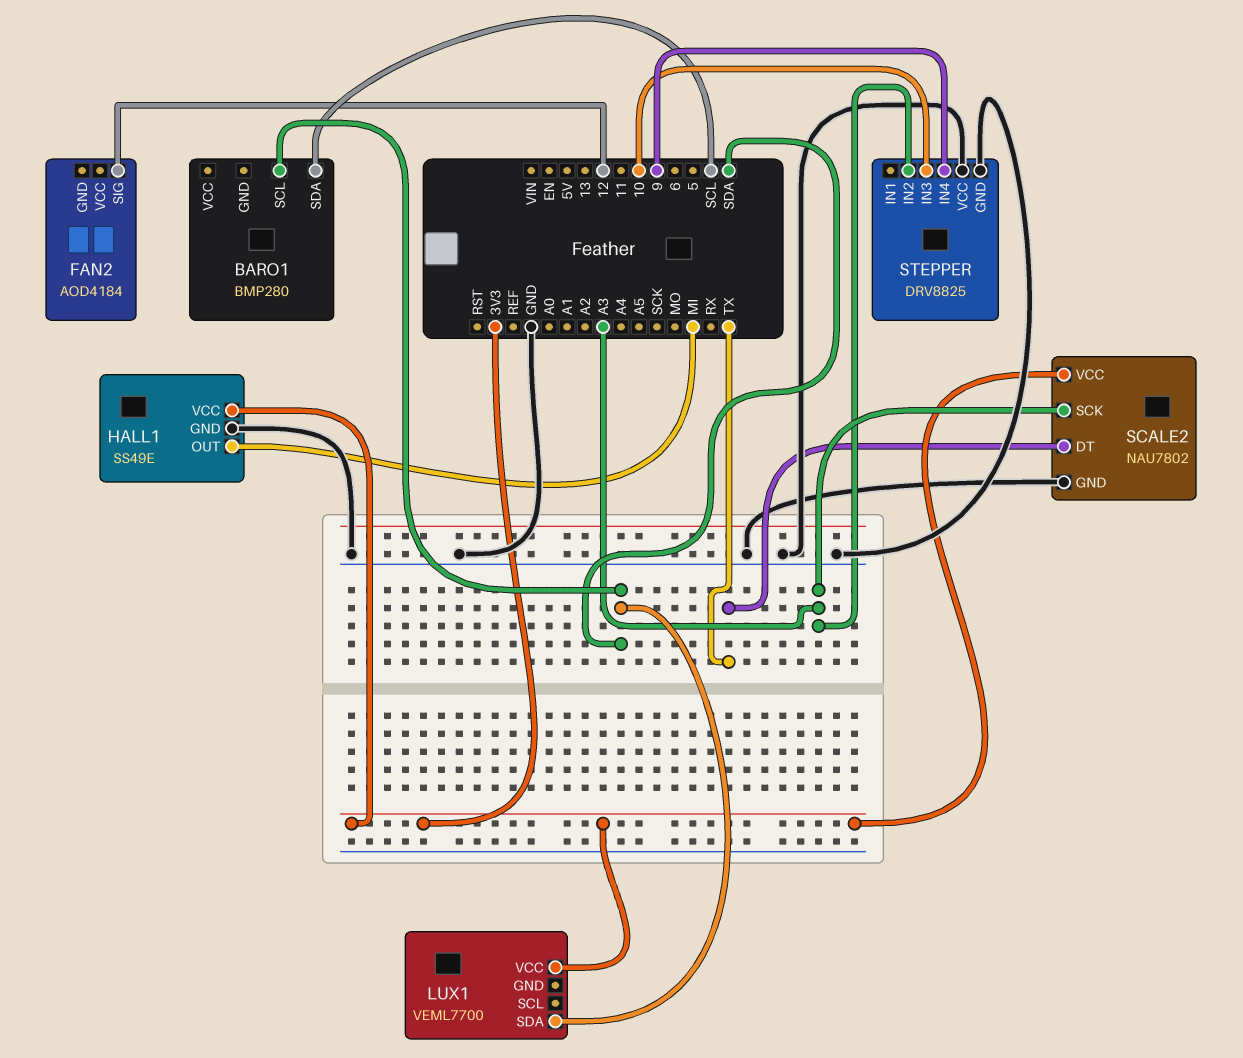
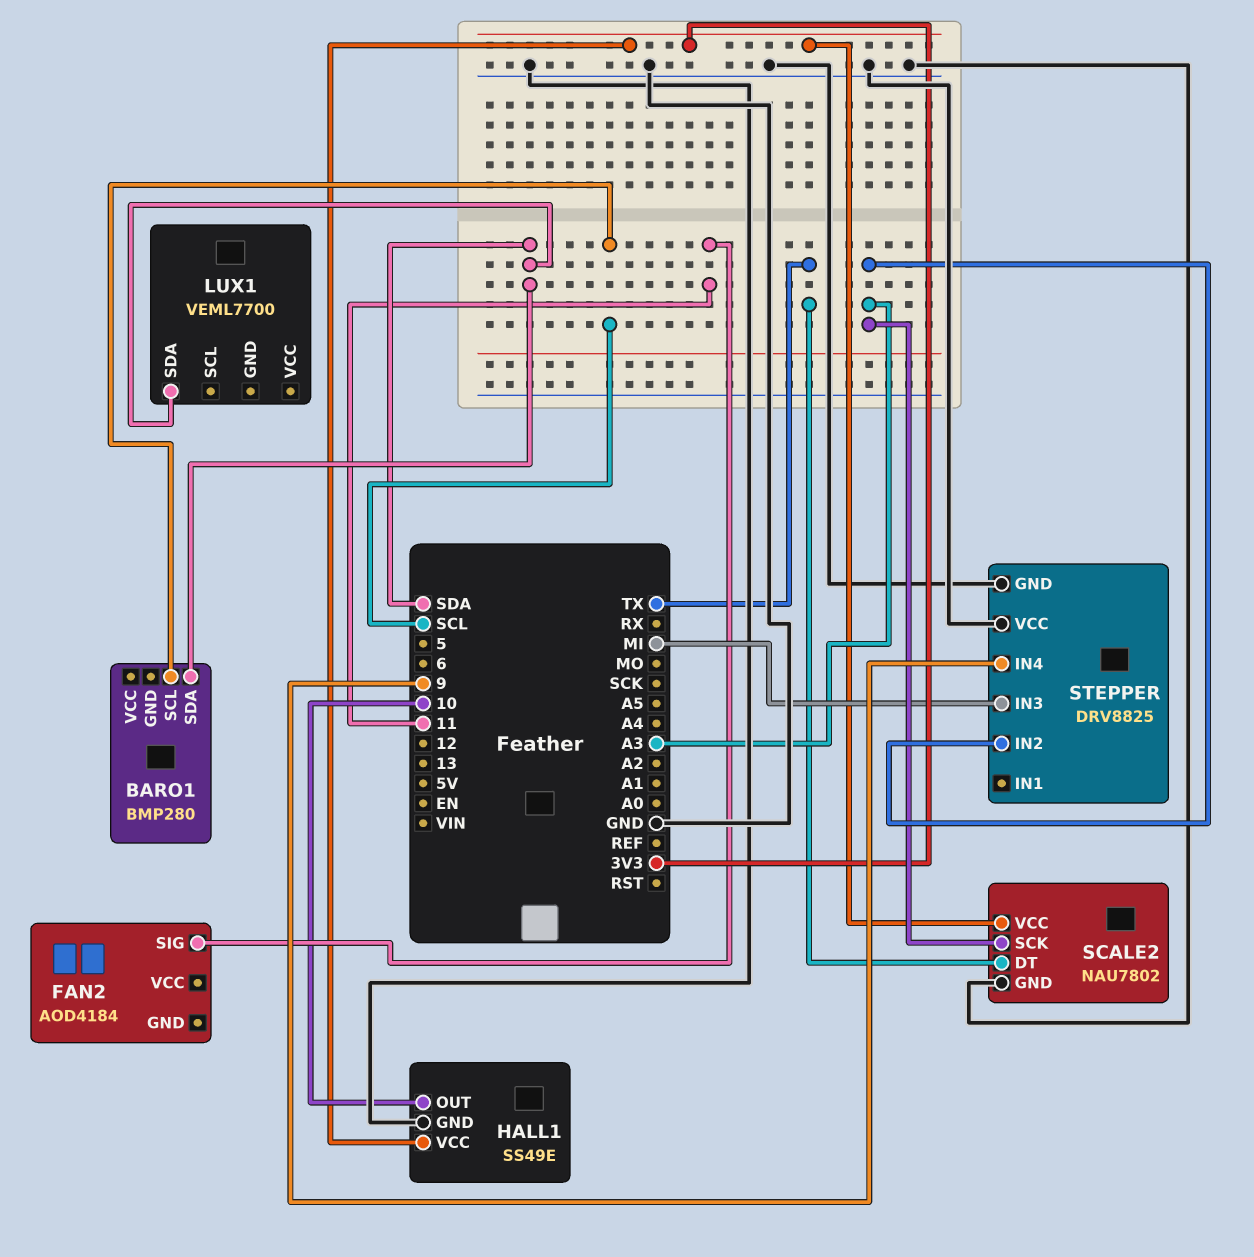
BARO1 pin SCL: SDA -> SCL
BARO1 pin SDA: SCL -> SDA
FAN2 pin SIG: 12 -> 11
HALL1 pin OUT: MI -> 10
LUX1 pin VCC: 3V3 -> none
STEPPER pin IN3: 10 -> MI

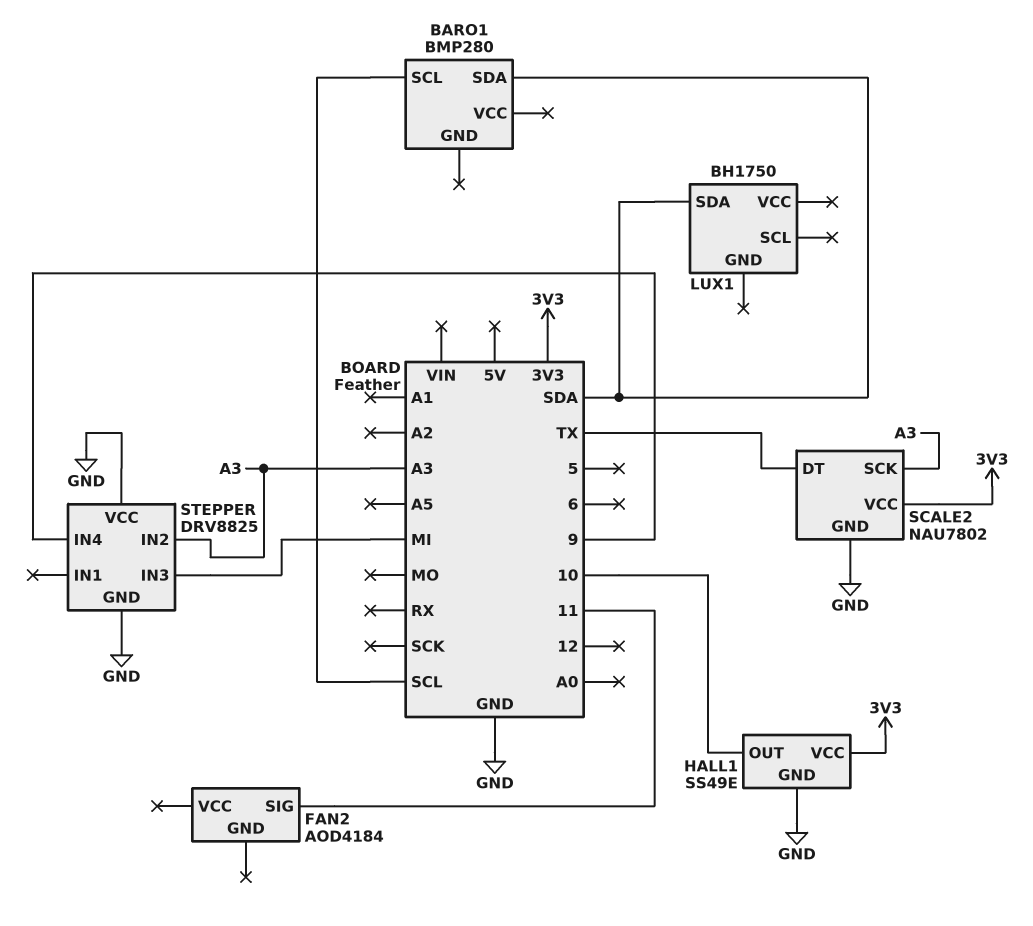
LUX1: VEML7700 -> BH1750

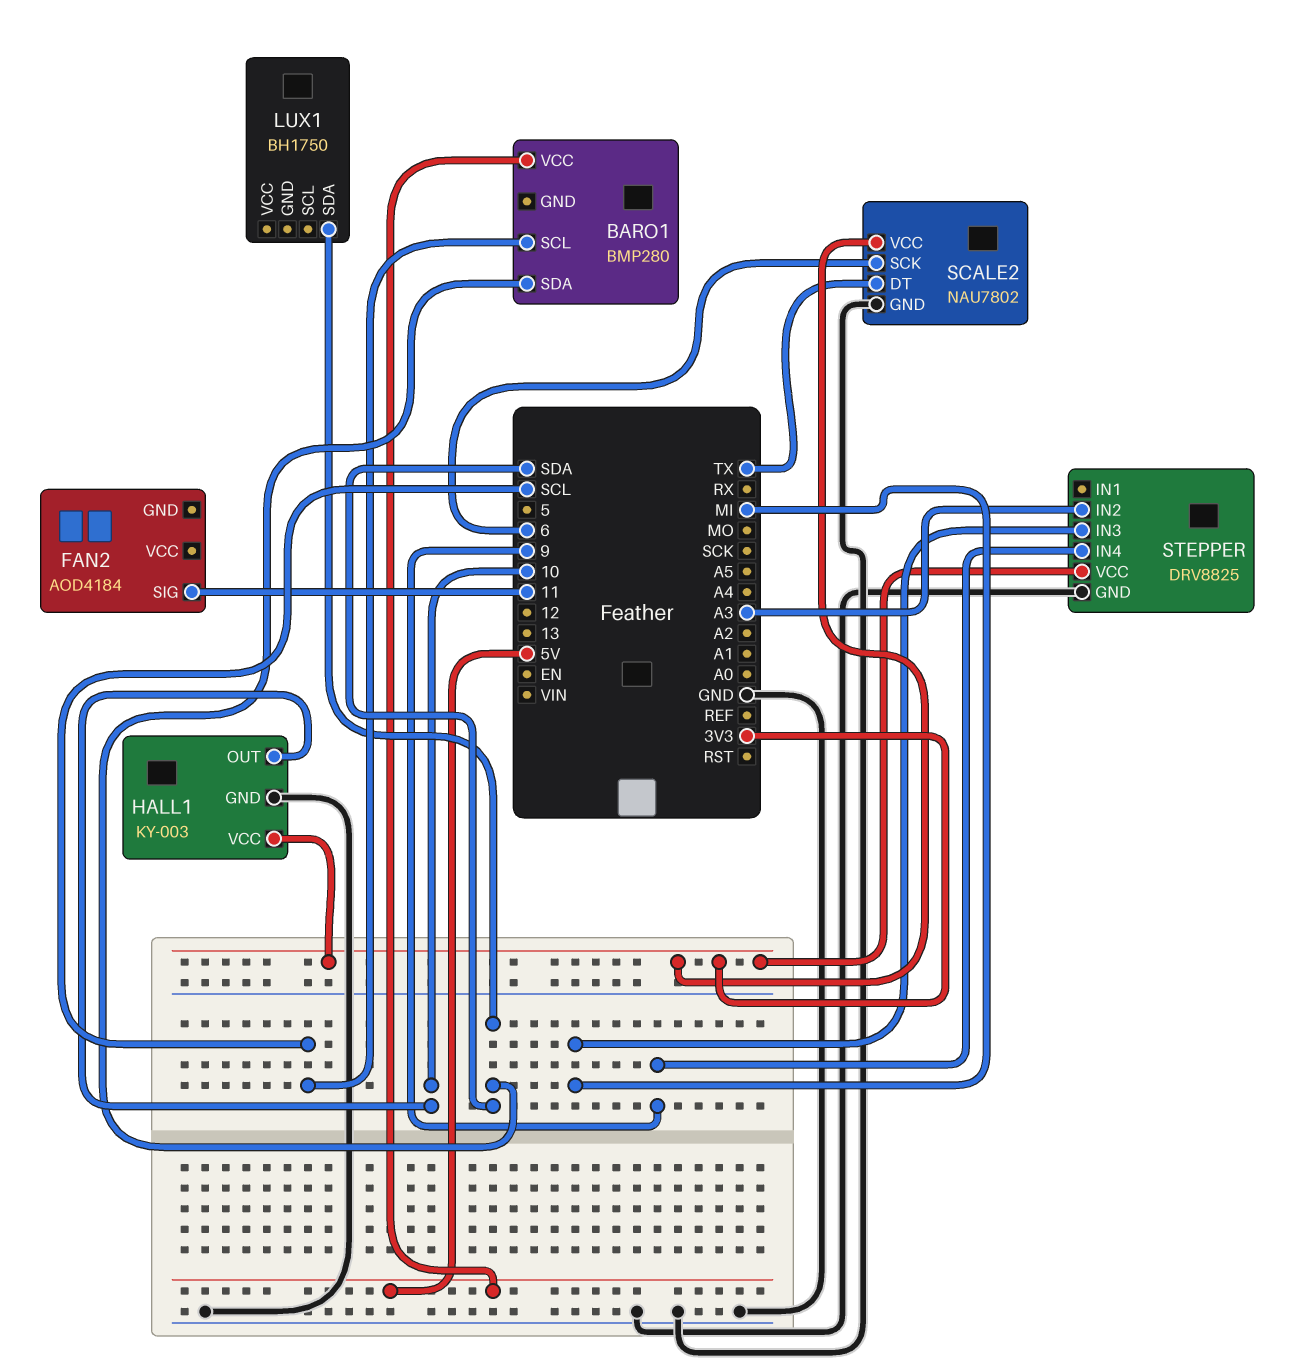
BARO1 pin VCC: none -> 5V
HALL1: SS49E -> KY-003
SCALE2 pin SCK: A3 -> 6
STEPPER pin VCC: GND -> 3V3

